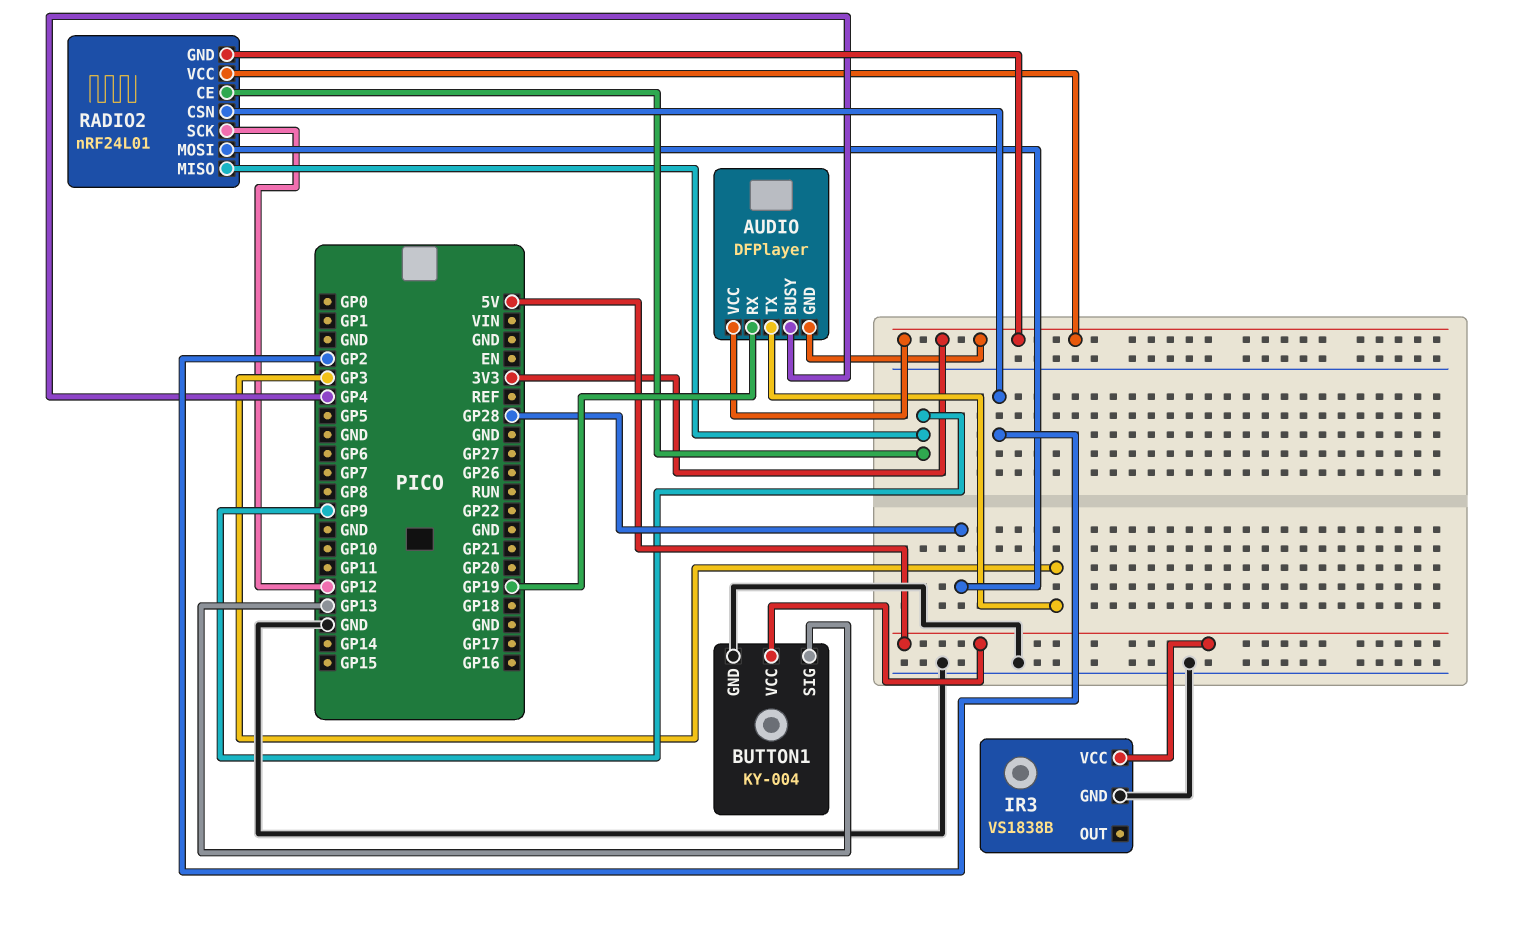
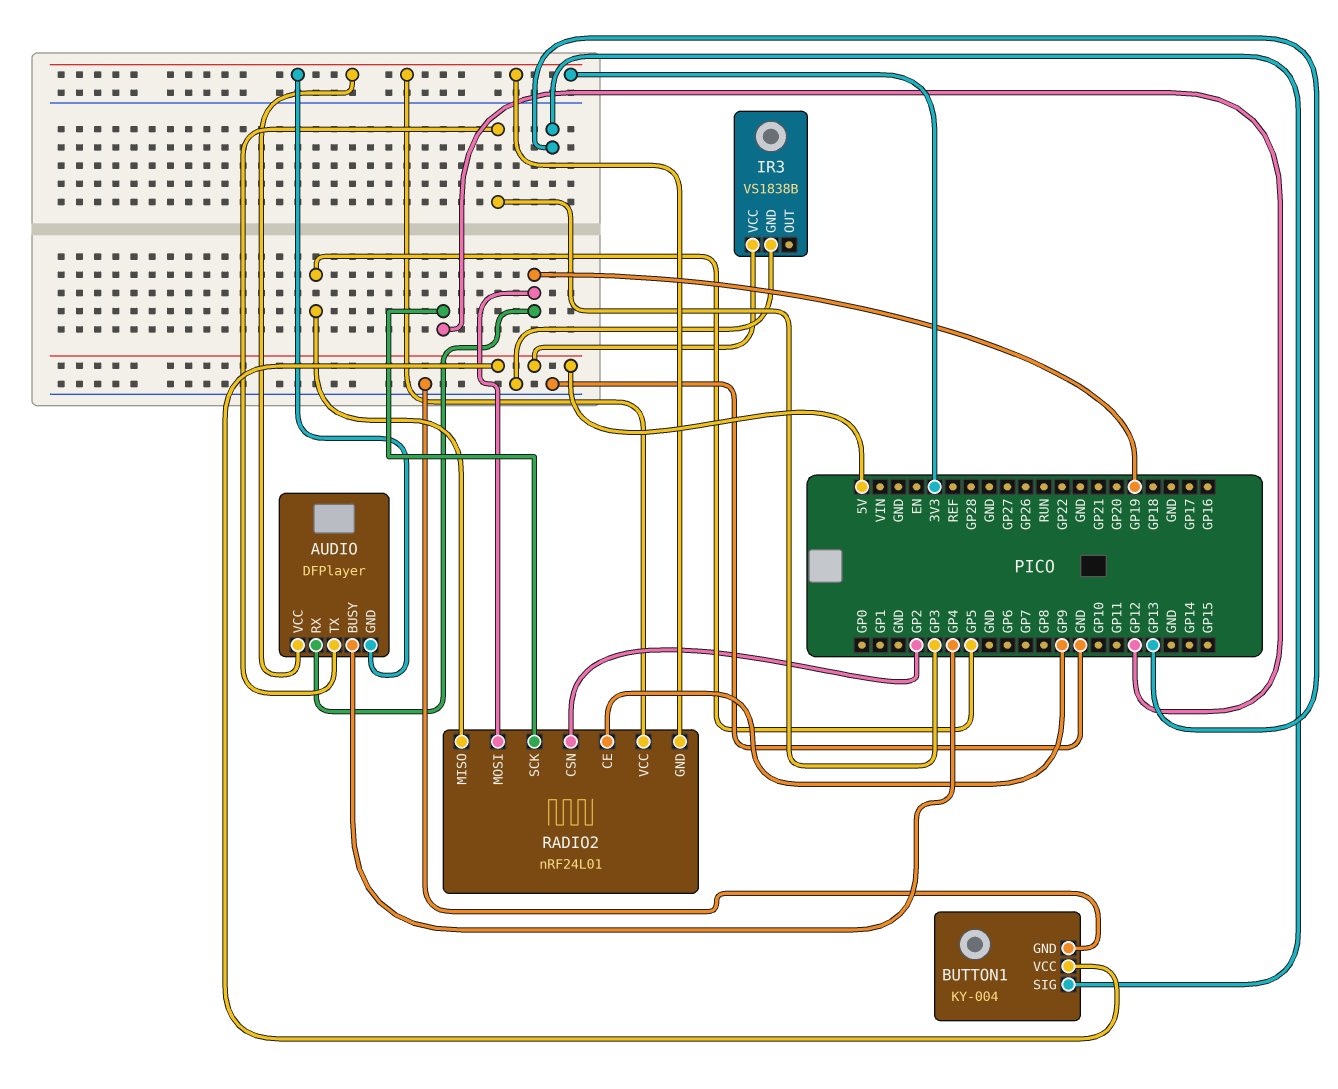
RADIO2 pin MISO: GP9 -> GP5
RADIO2 pin MOSI: GP28 -> GP19

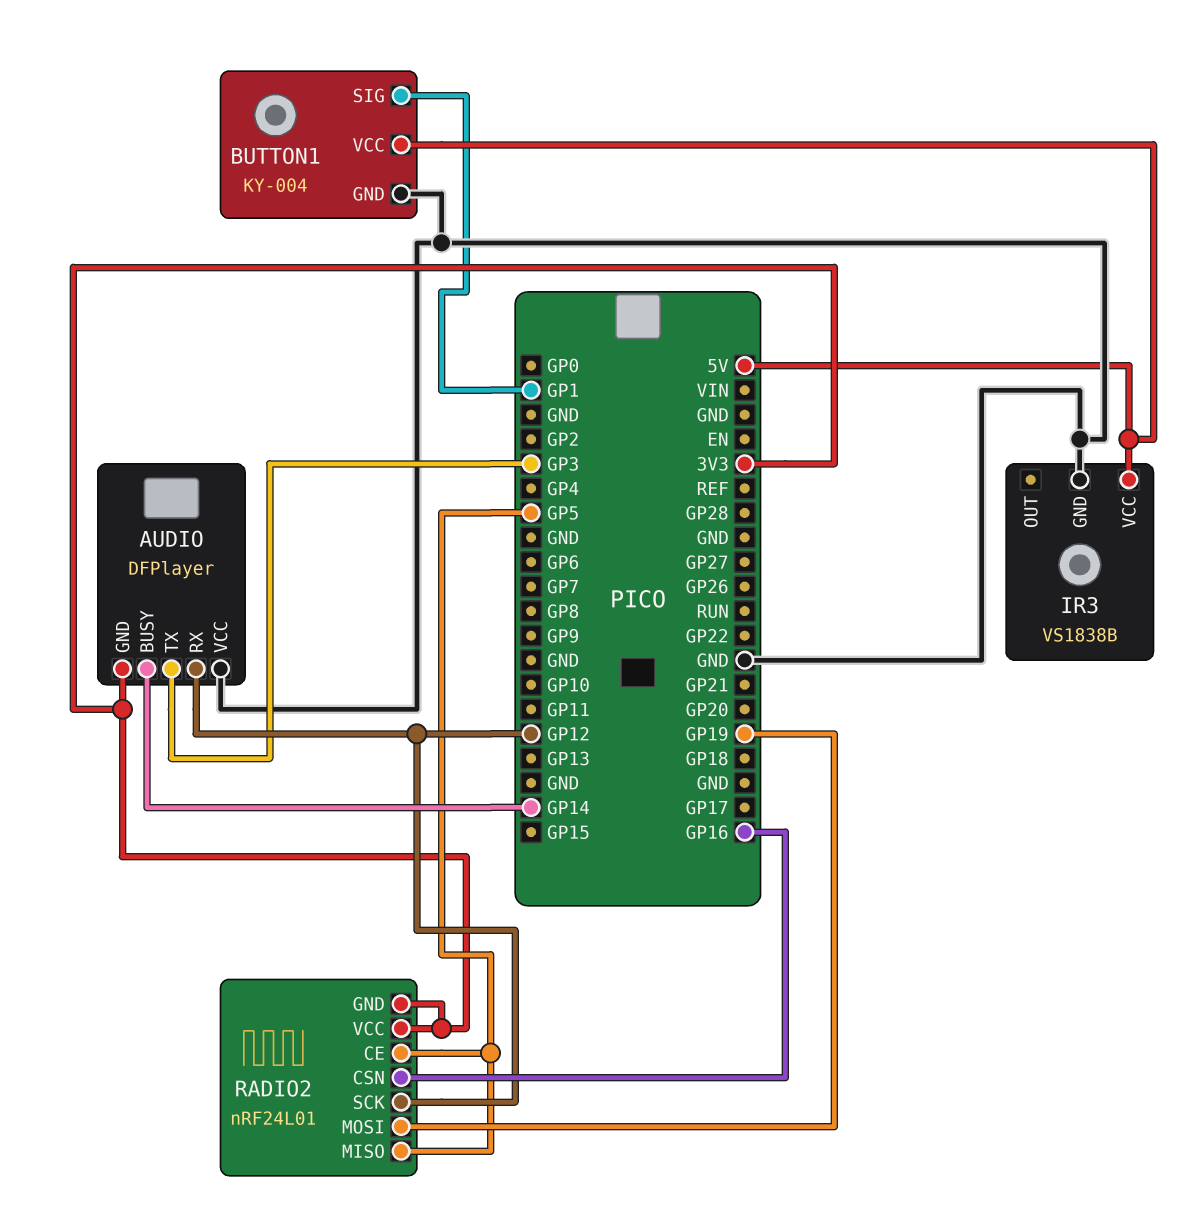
AUDIO pin BUSY: GP4 -> GP14
AUDIO pin RX: GP19 -> GP12
AUDIO pin VCC: 3V3 -> GND
BUTTON1 pin SIG: GP13 -> GP1
RADIO2 pin CE: GP9 -> GP5
RADIO2 pin CSN: GP2 -> GP16

